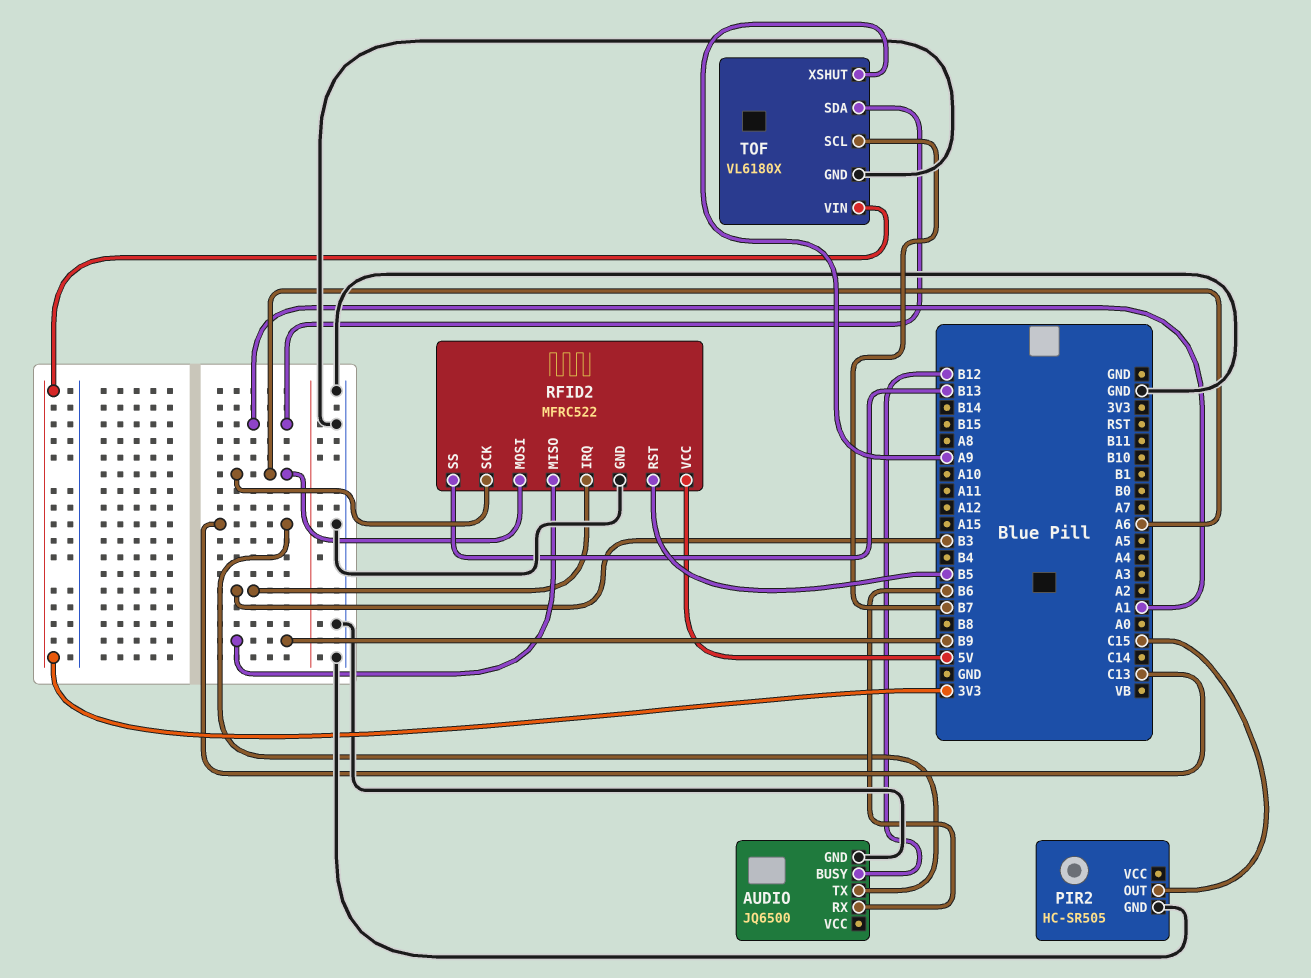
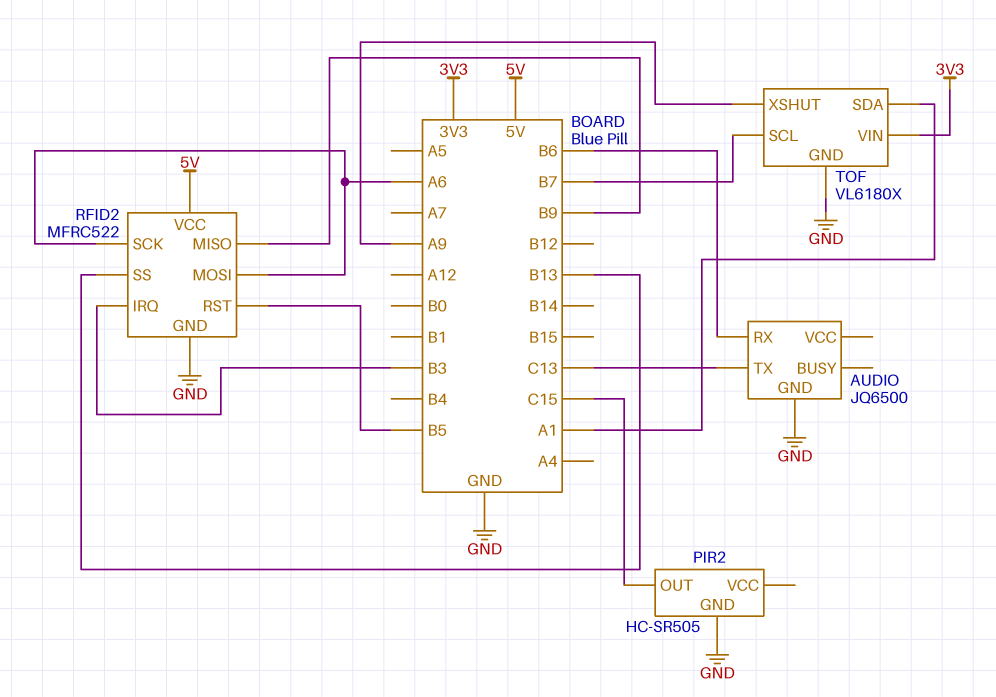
AUDIO pin BUSY: B12 -> none

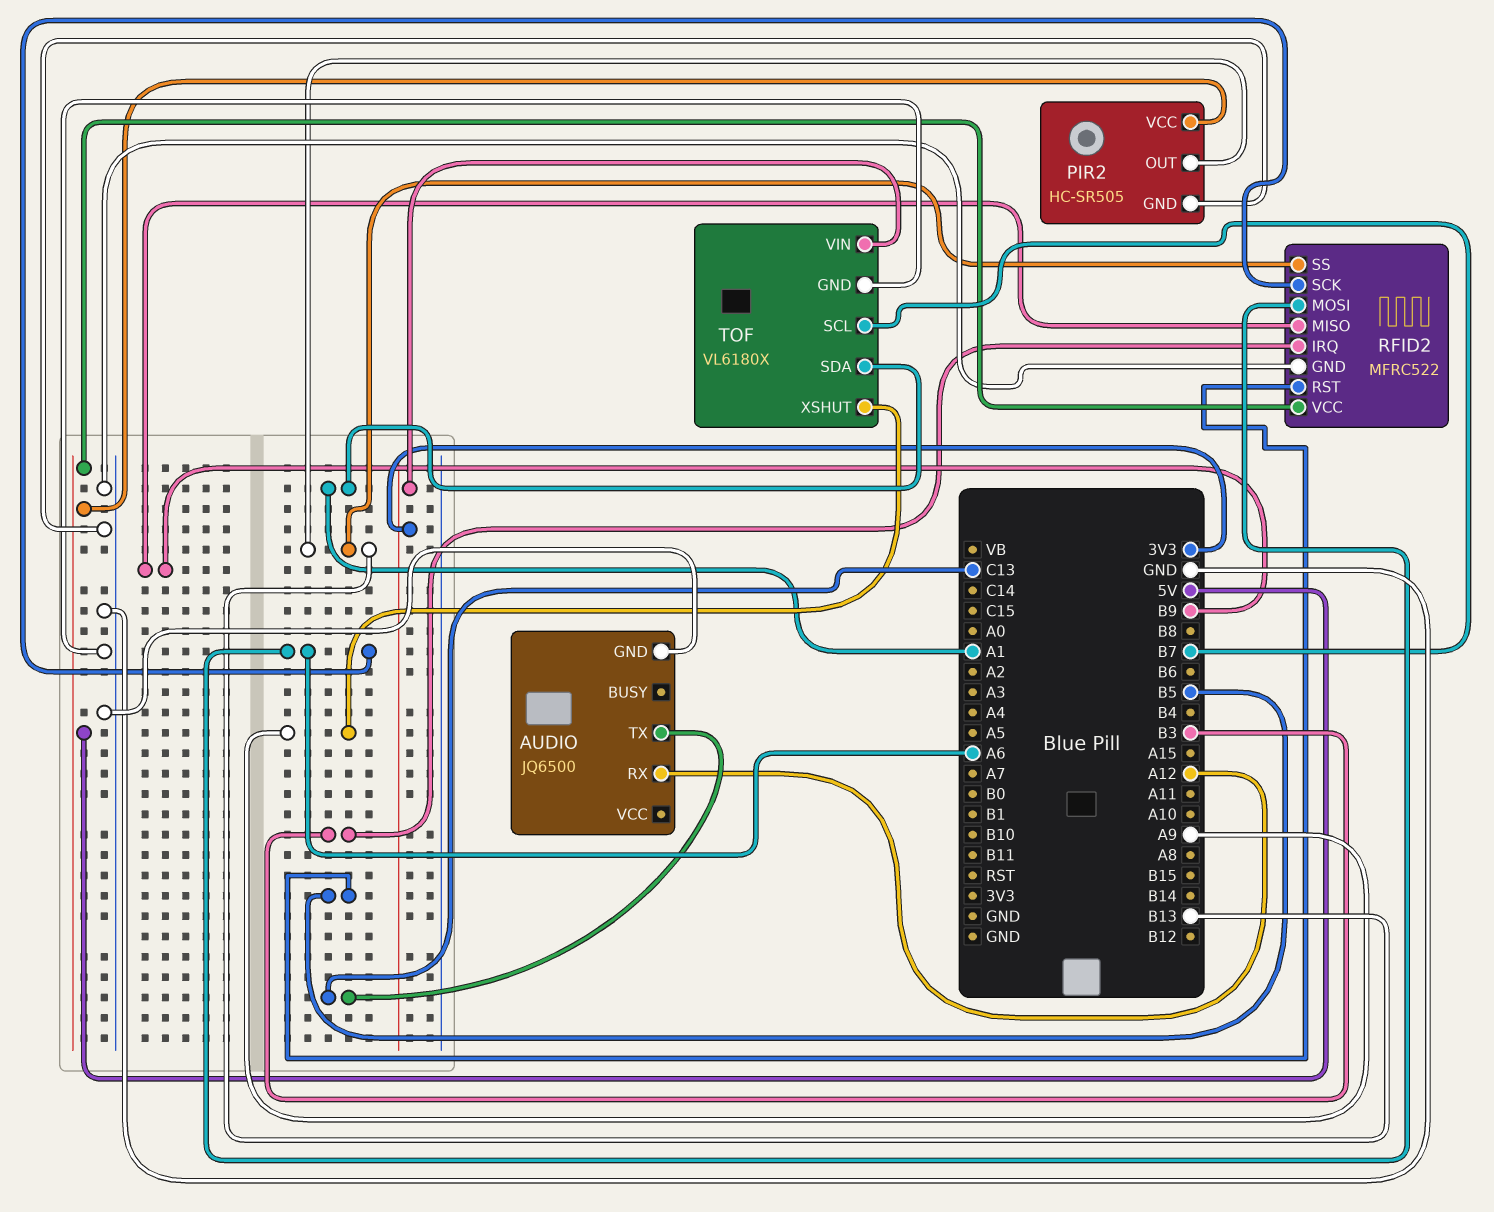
AUDIO pin RX: B6 -> A12
PIR2 pin OUT: C15 -> B13
PIR2 pin VCC: none -> 5V

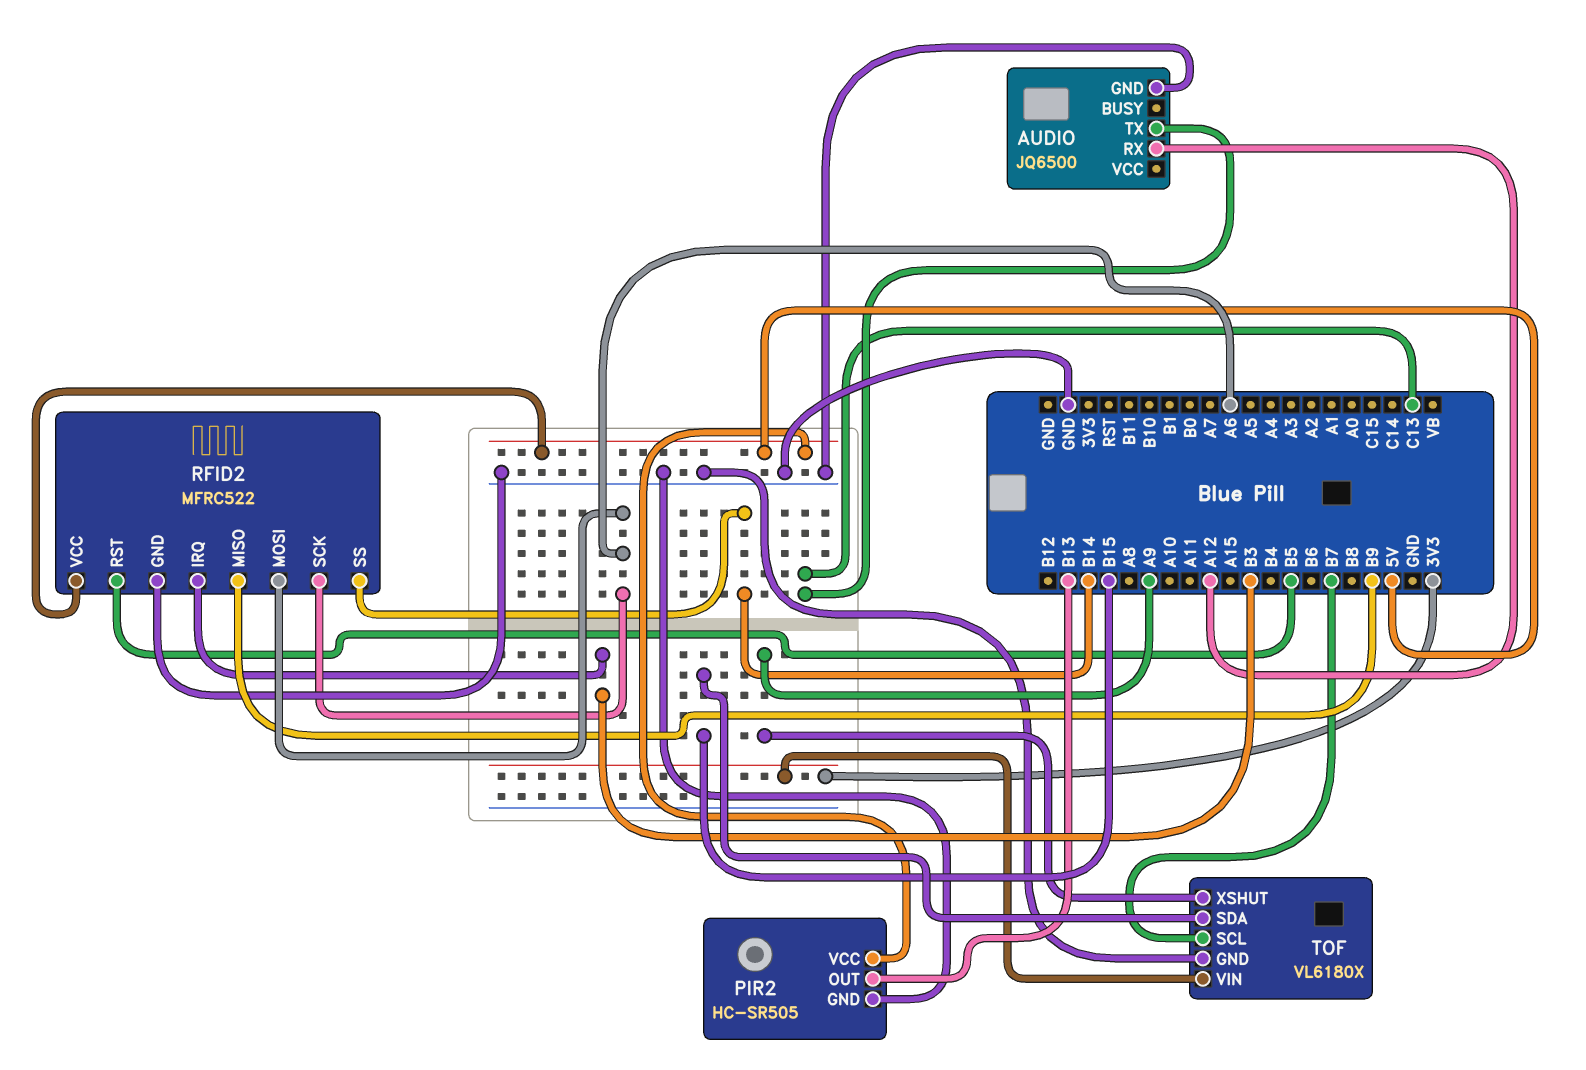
RFID2 pin SS: B13 -> B14
TOF pin SDA: A1 -> B15

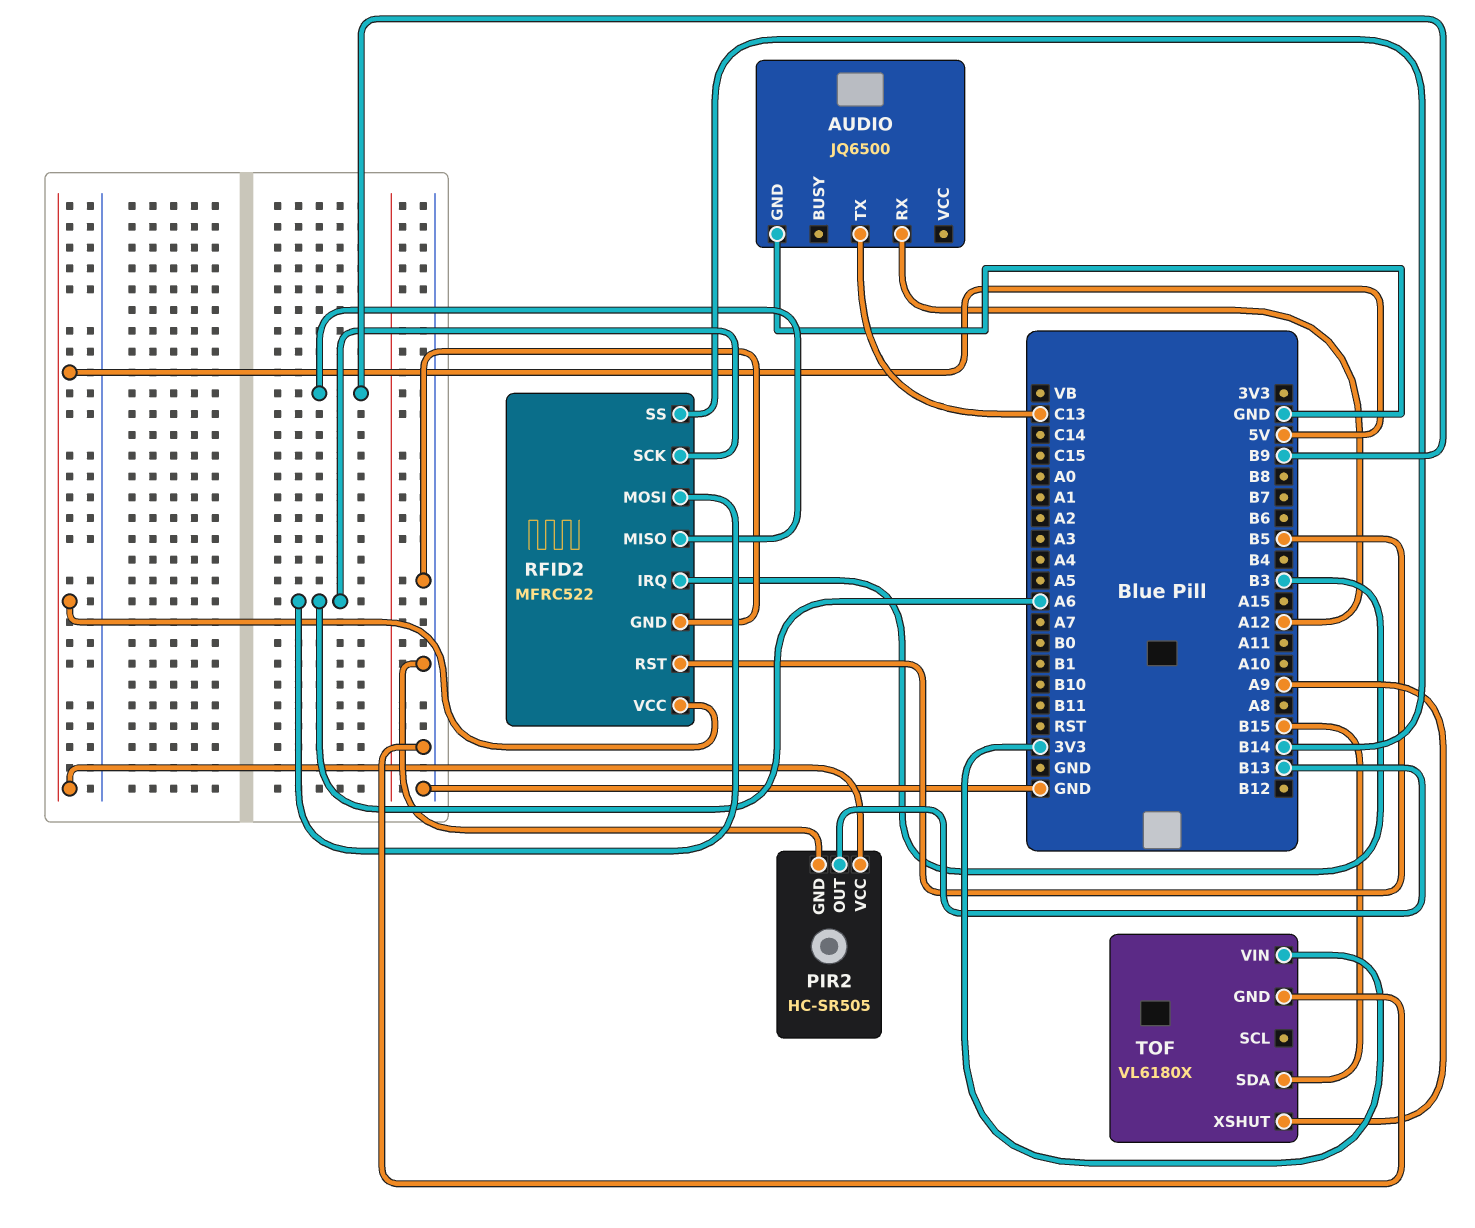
TOF pin SCL: B7 -> none

